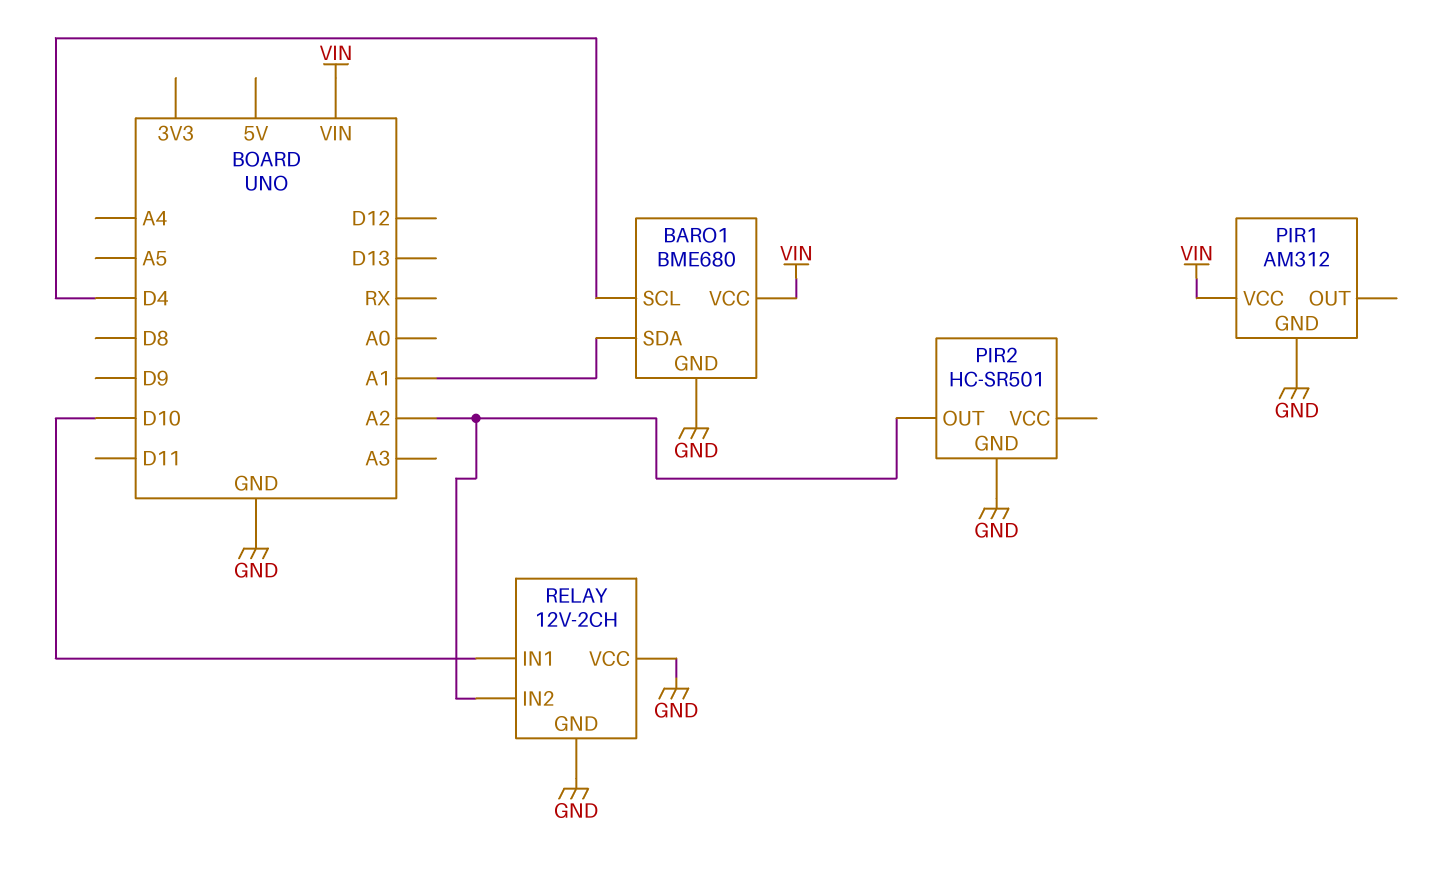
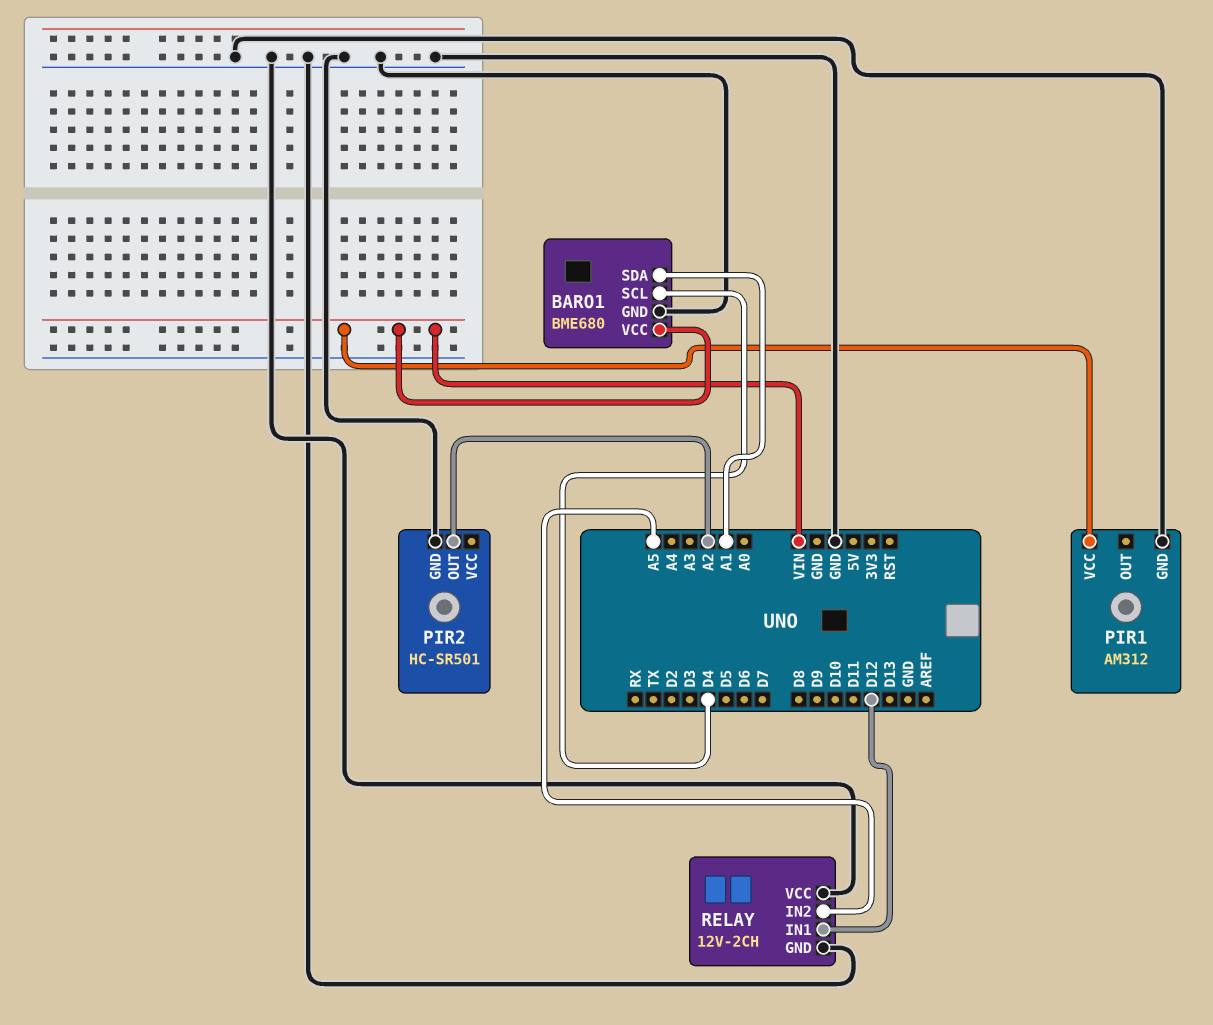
RELAY pin IN1: D10 -> D12
RELAY pin IN2: A2 -> A5

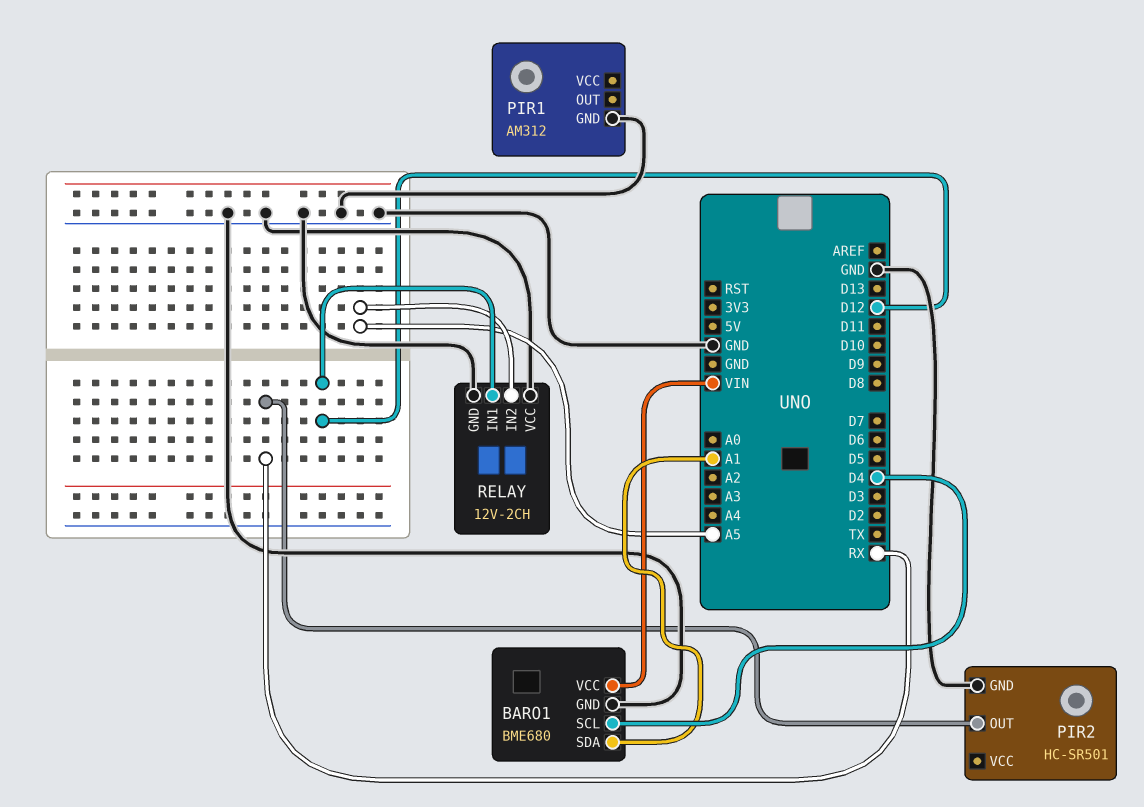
PIR1 pin VCC: VIN -> none
PIR2 pin OUT: A2 -> RX

